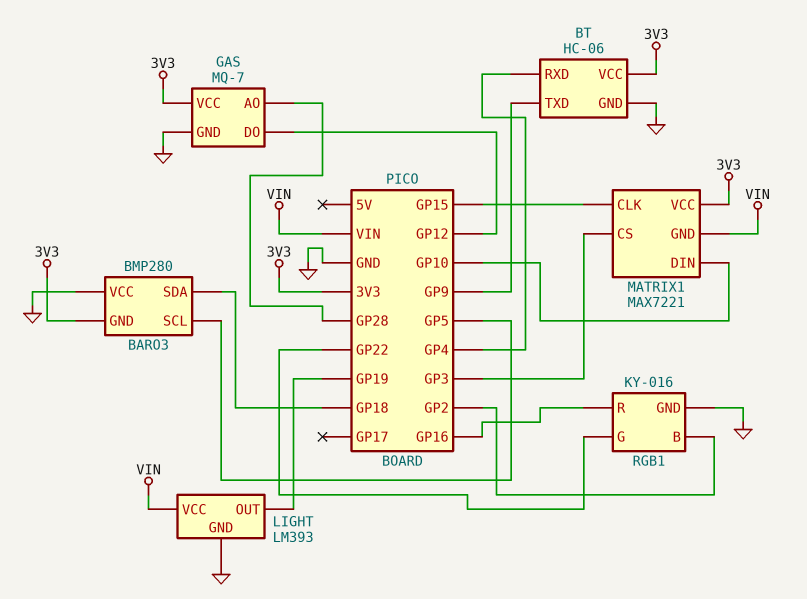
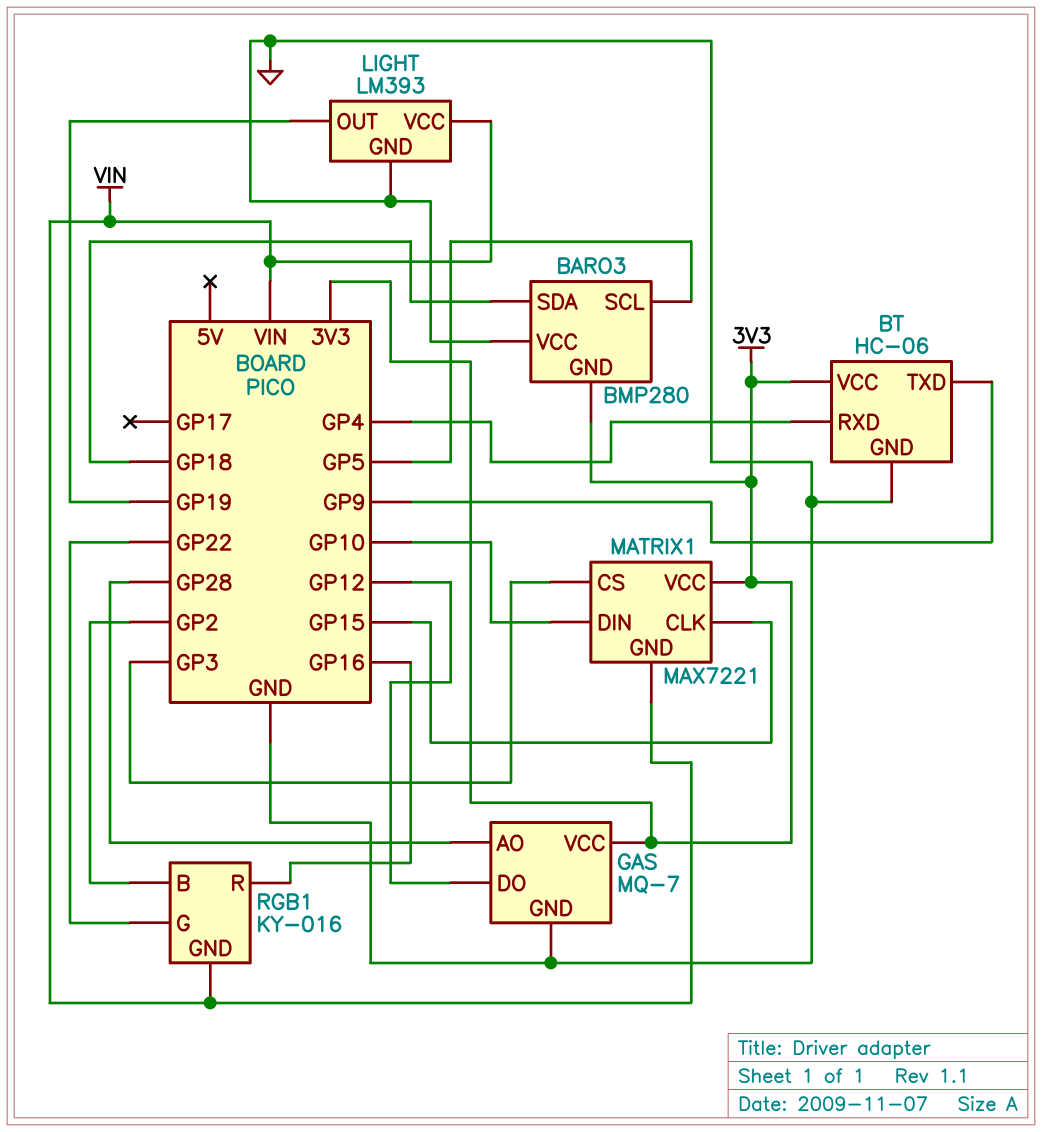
RGB1 pin GND: GND -> VIN

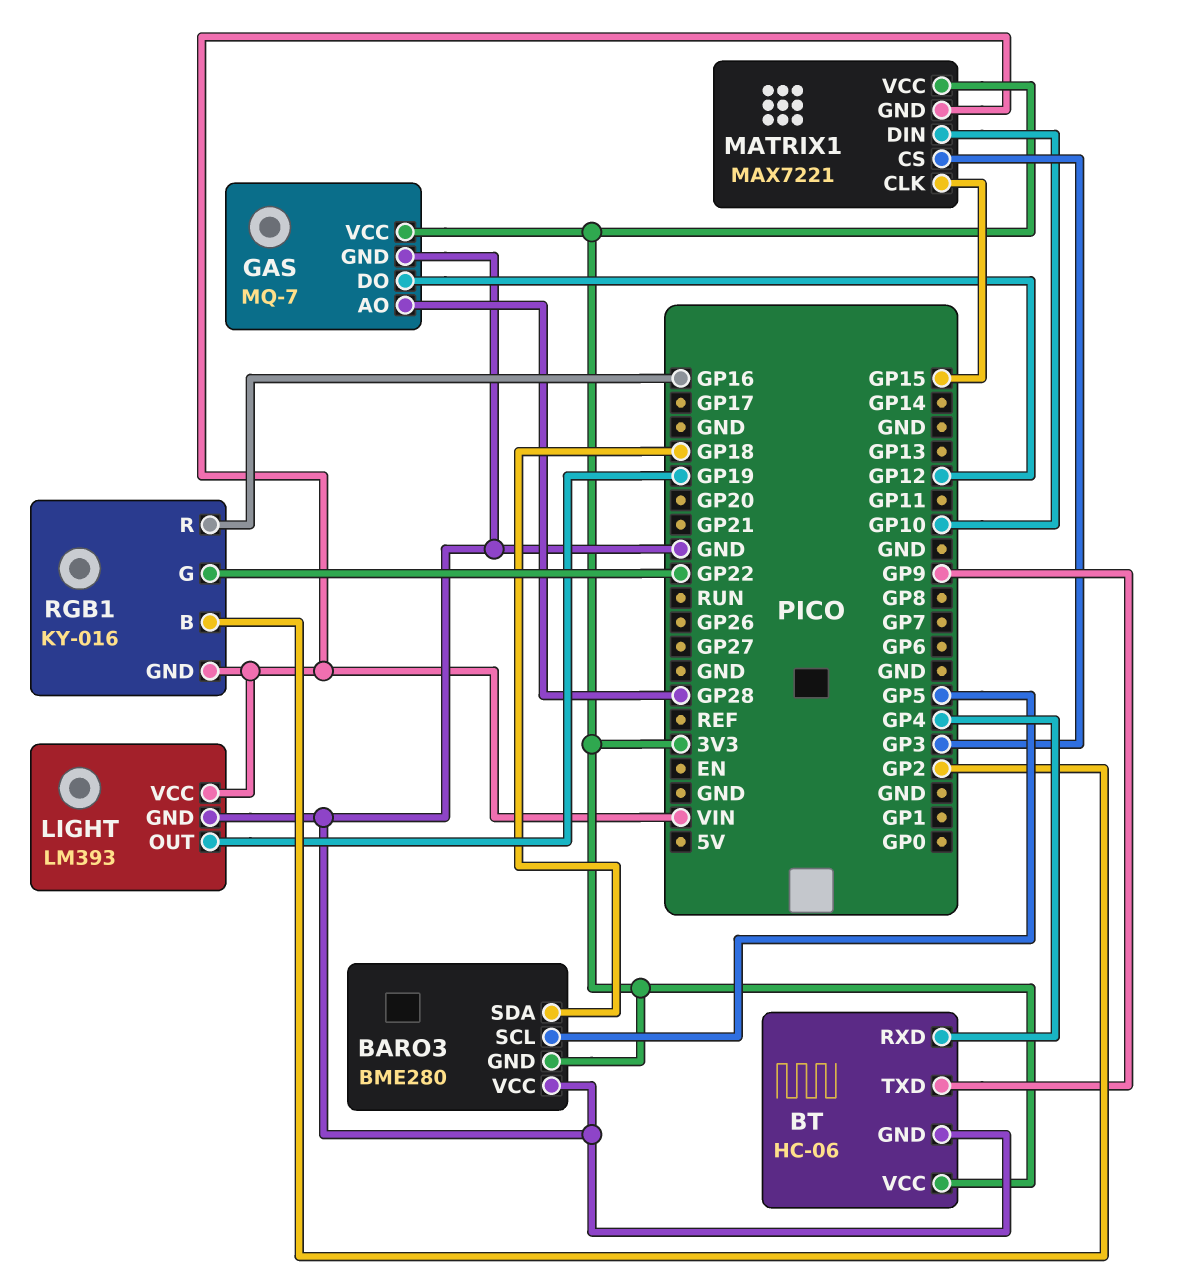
BARO3: BMP280 -> BME280

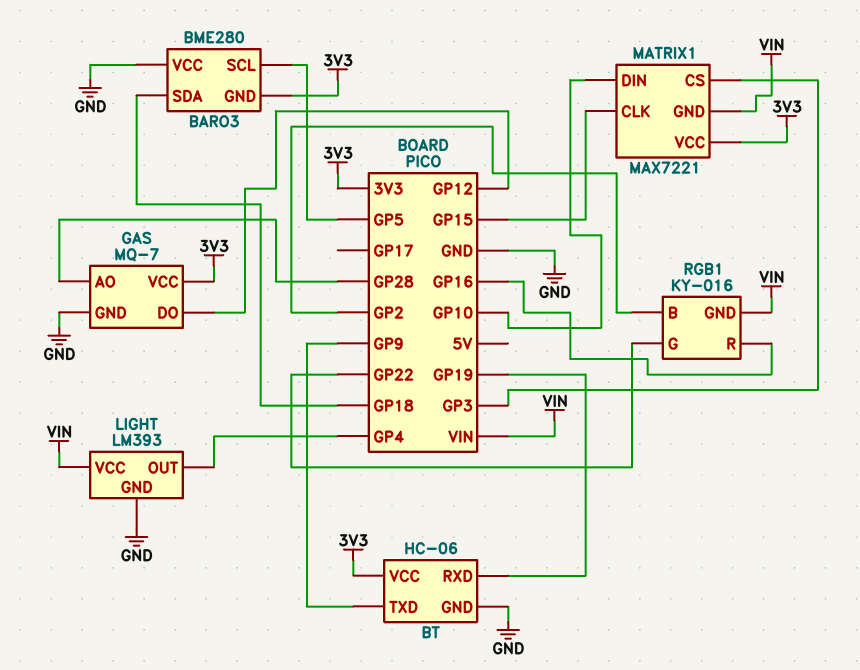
BT pin RXD: GP4 -> GP19
LIGHT pin OUT: GP19 -> GP4

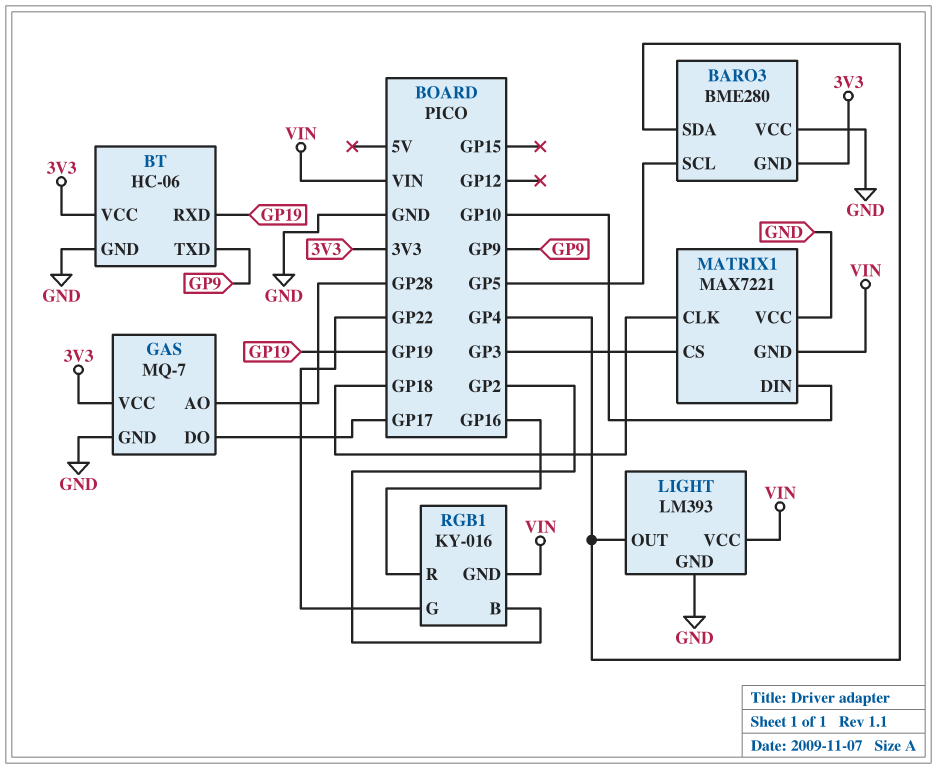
BARO3 pin SDA: GP18 -> GP4
GAS pin DO: GP12 -> GP17
MATRIX1 pin CLK: GP15 -> GP18
MATRIX1 pin VCC: 3V3 -> GND

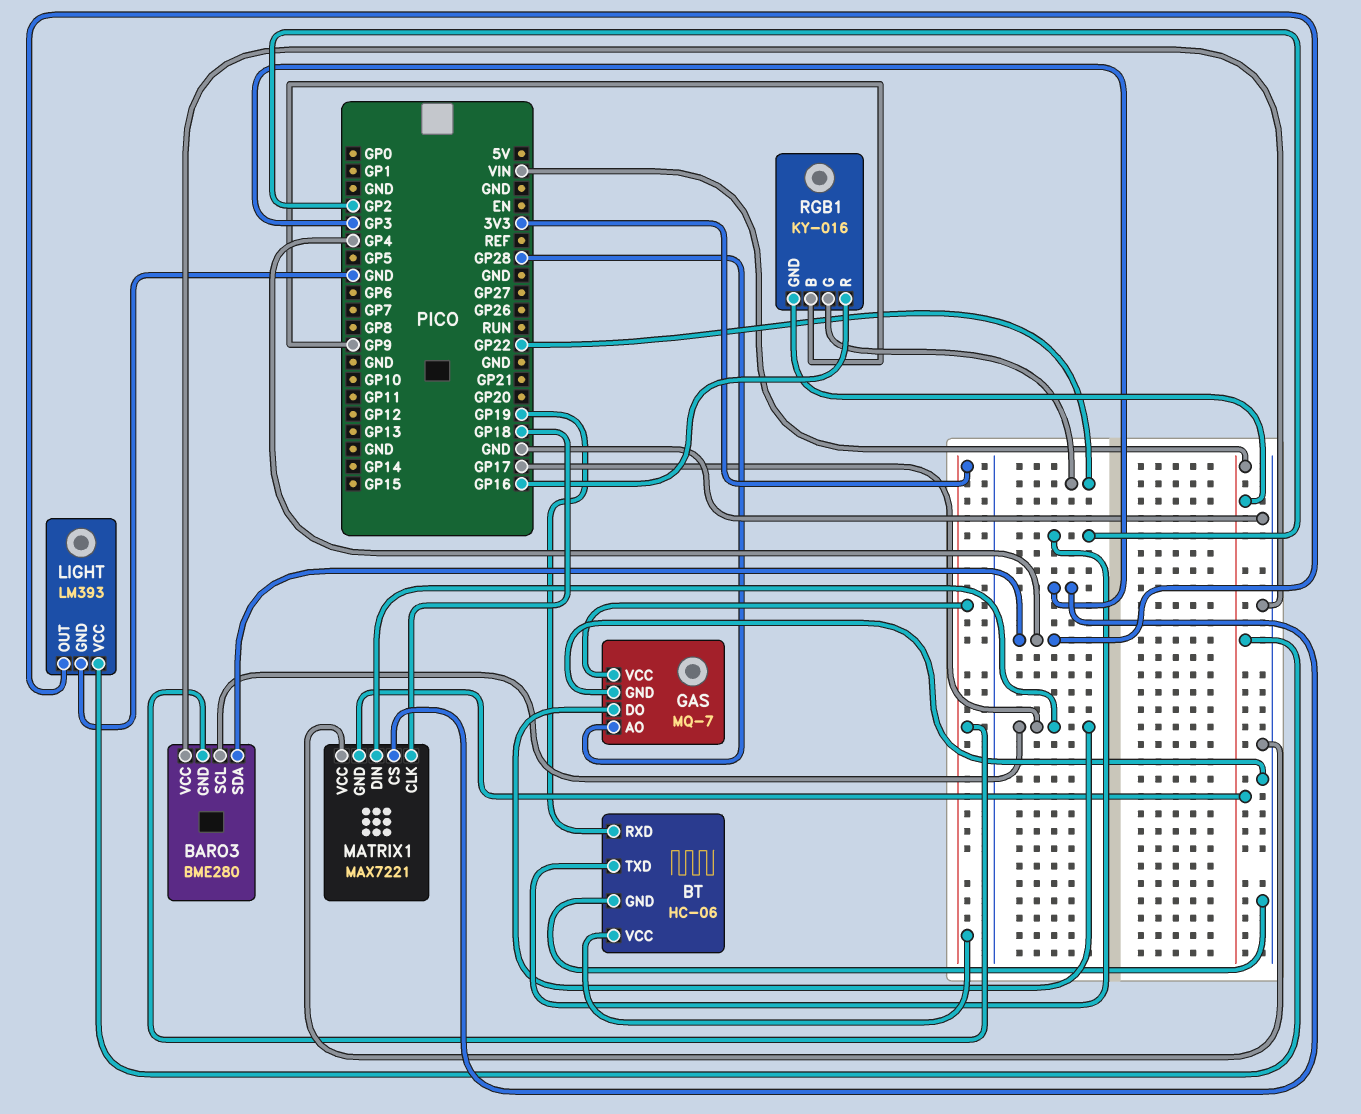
BARO3 pin SCL: GP5 -> GP17
BT pin TXD: GP9 -> GP2
MATRIX1 pin DIN: GP10 -> GP17
RGB1 pin B: GP2 -> GP9

